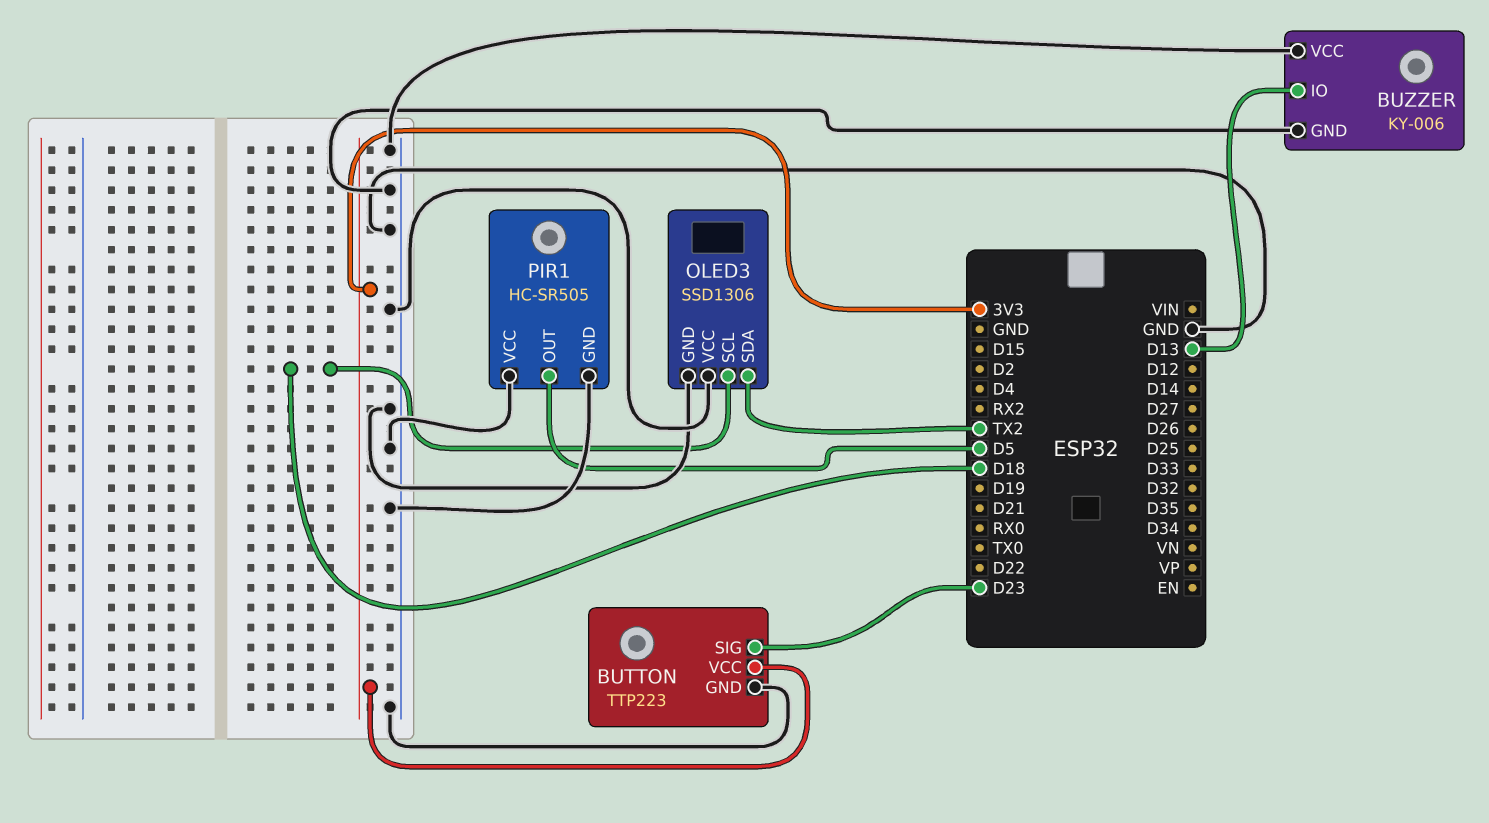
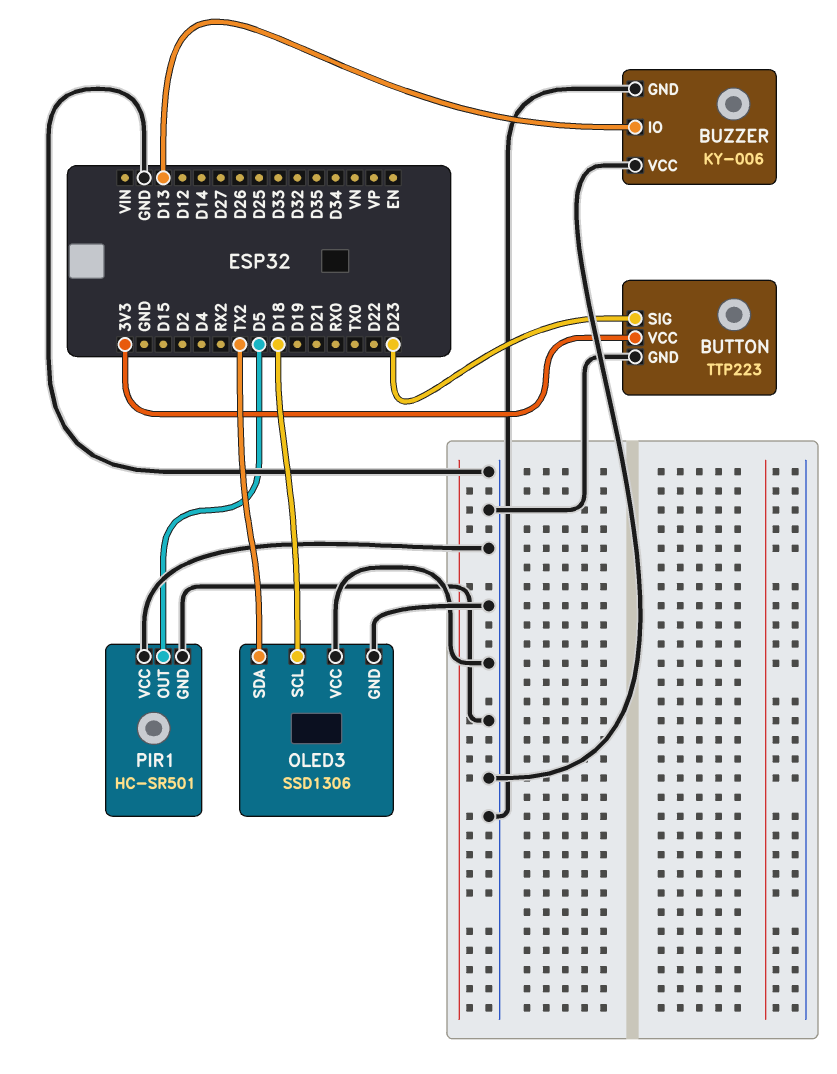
PIR1: HC-SR505 -> HC-SR501

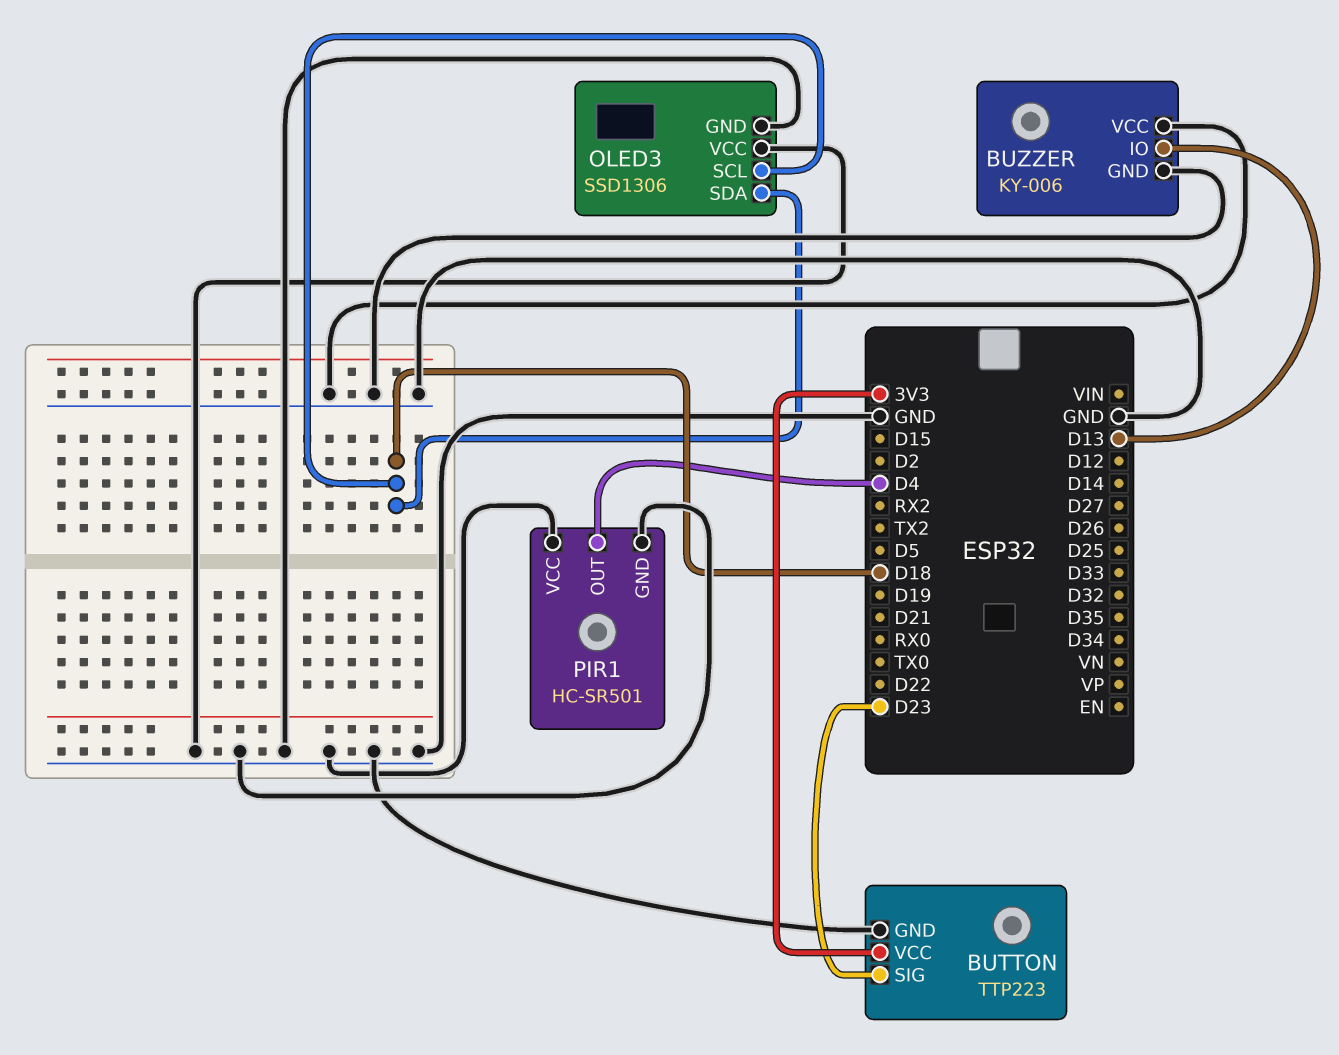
OLED3 pin SDA: TX2 -> D18
PIR1 pin OUT: D5 -> D4

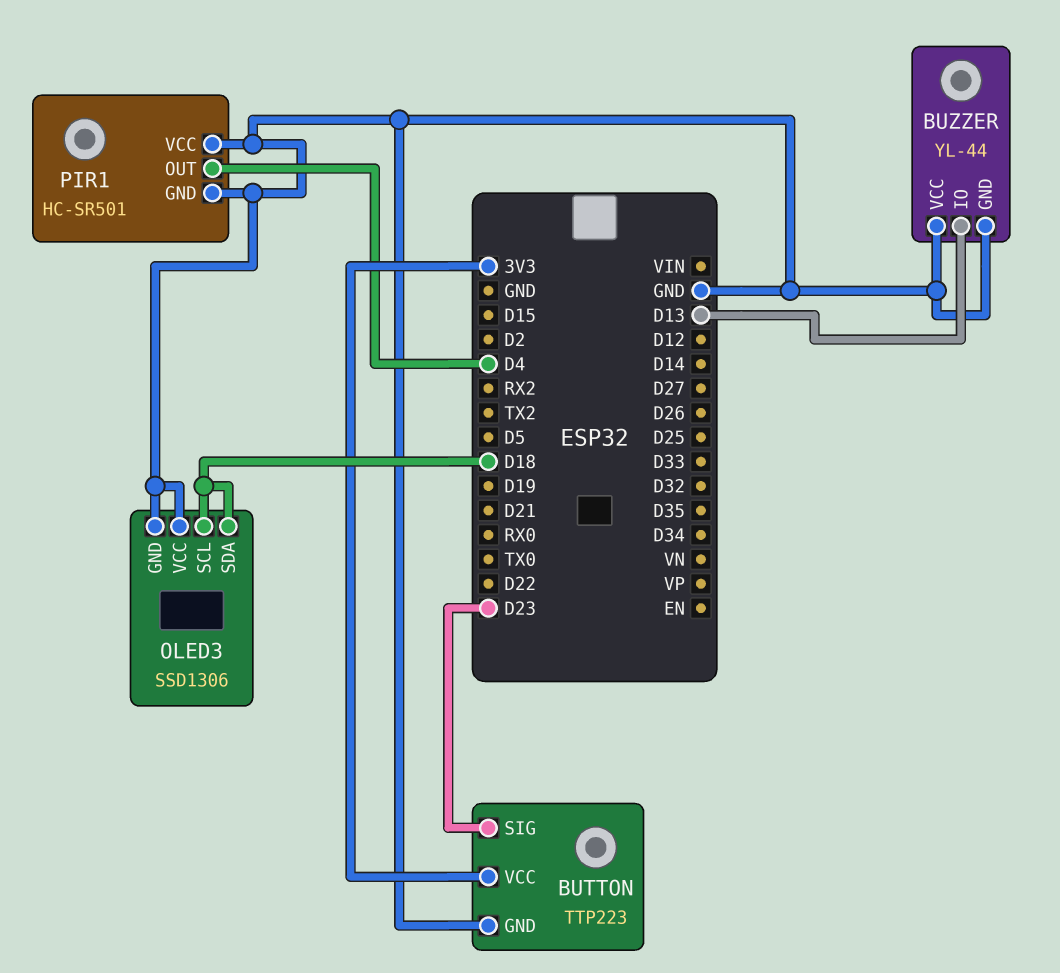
BUZZER: KY-006 -> YL-44

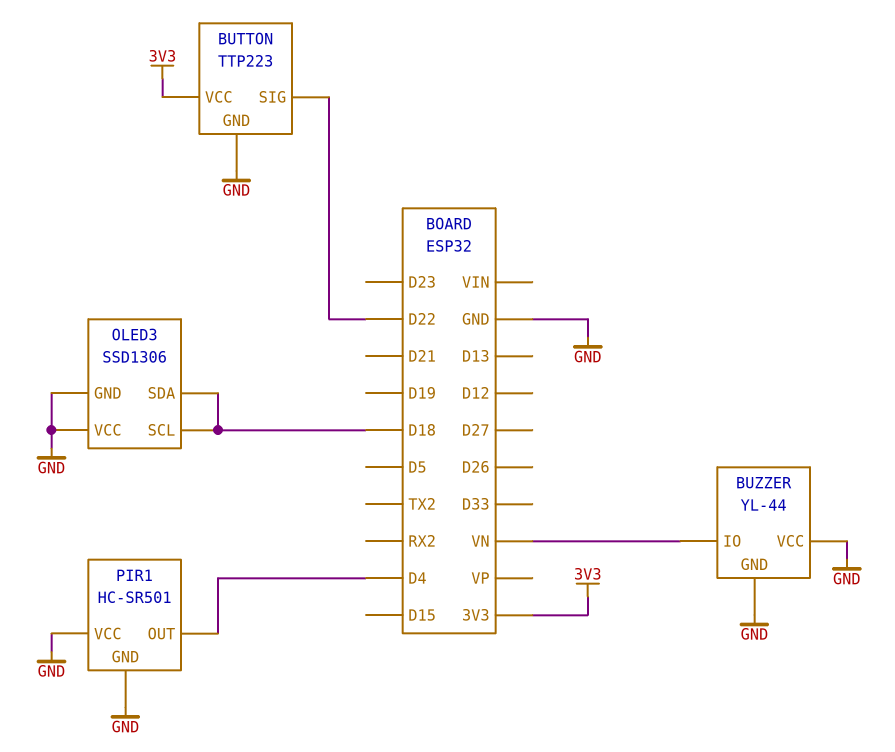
BUTTON pin SIG: D23 -> D22
BUZZER pin IO: D13 -> VN

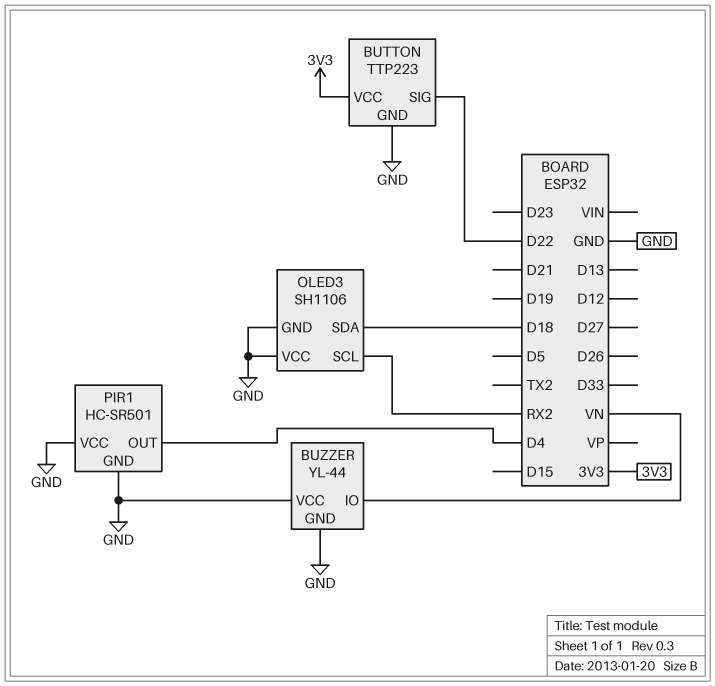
OLED3: SSD1306 -> SH1106
OLED3 pin SCL: D18 -> RX2

